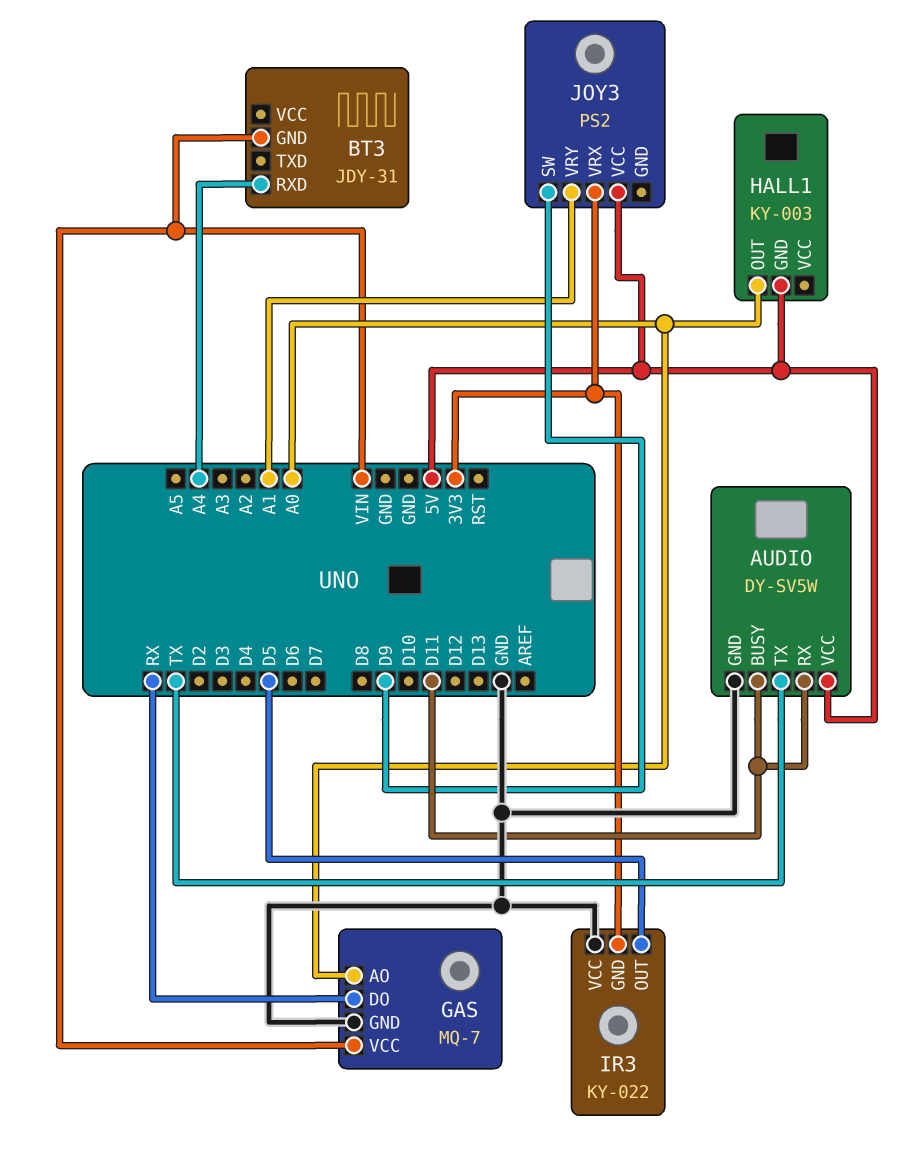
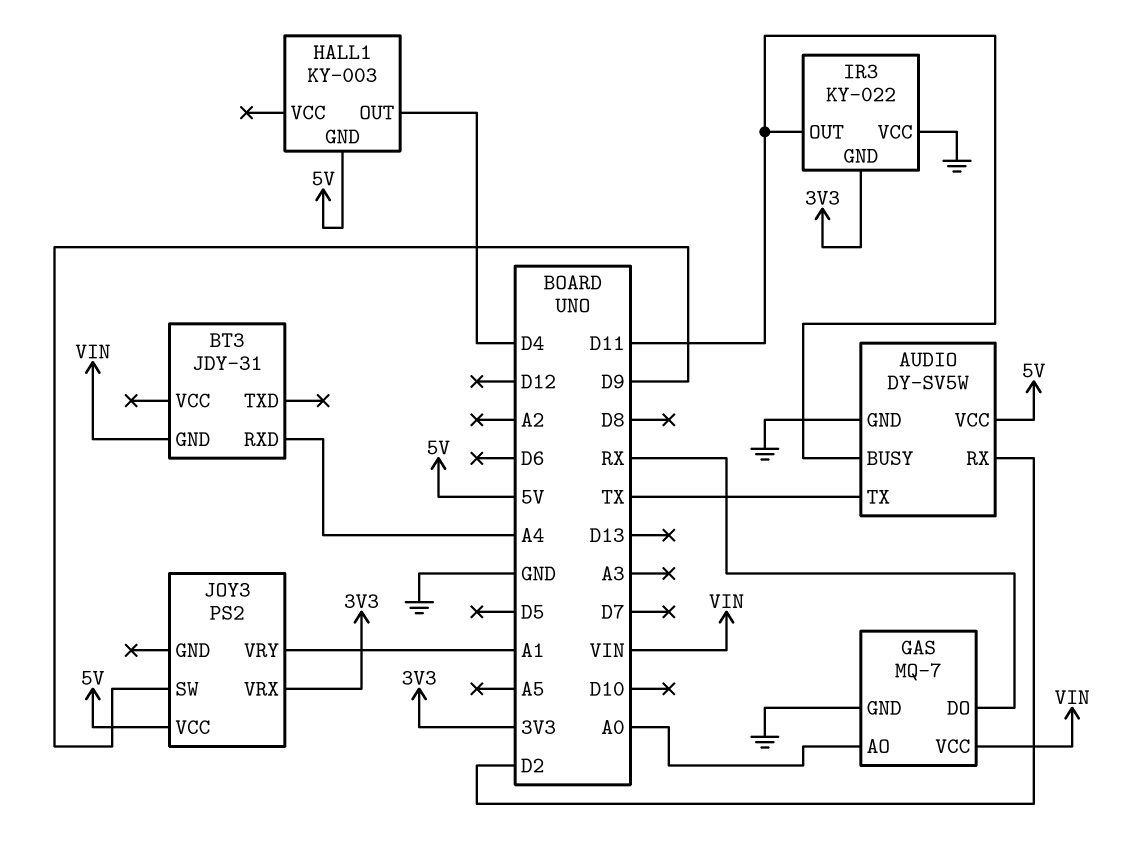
AUDIO pin RX: D11 -> D2
HALL1 pin OUT: A0 -> D4
IR3 pin OUT: D5 -> D11

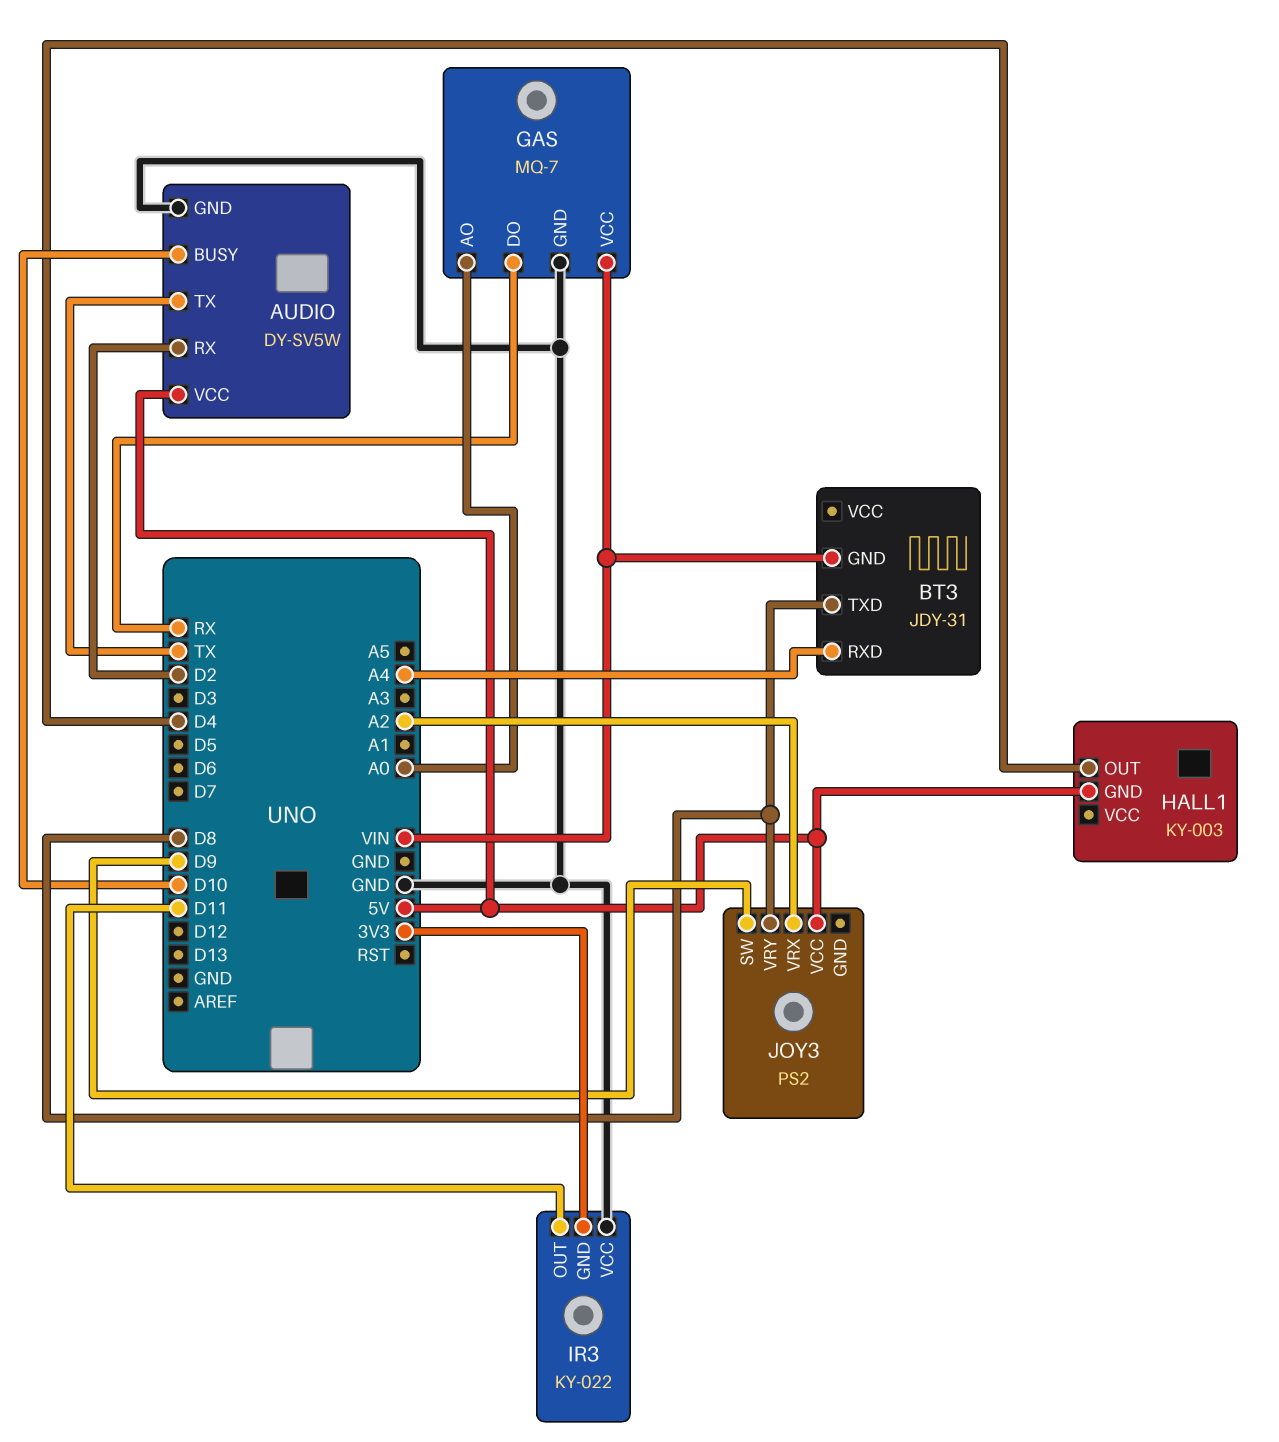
AUDIO pin BUSY: D11 -> D10
BT3 pin TXD: none -> D8
JOY3 pin VRX: 3V3 -> A2
JOY3 pin VRY: A1 -> D8

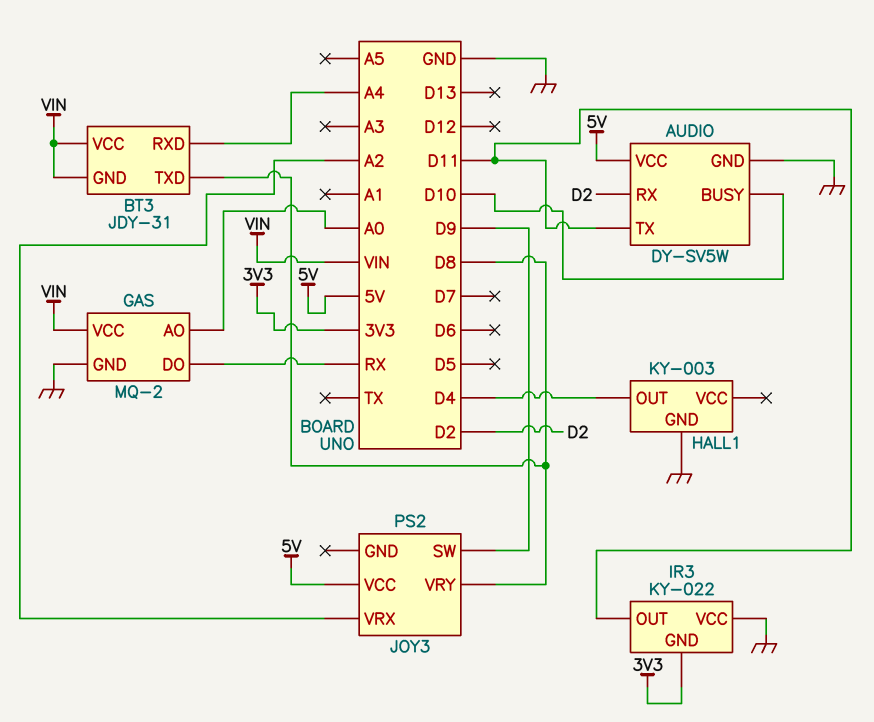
AUDIO pin TX: TX -> D11
BT3 pin VCC: none -> VIN
GAS: MQ-7 -> MQ-2
HALL1 pin GND: 5V -> GND

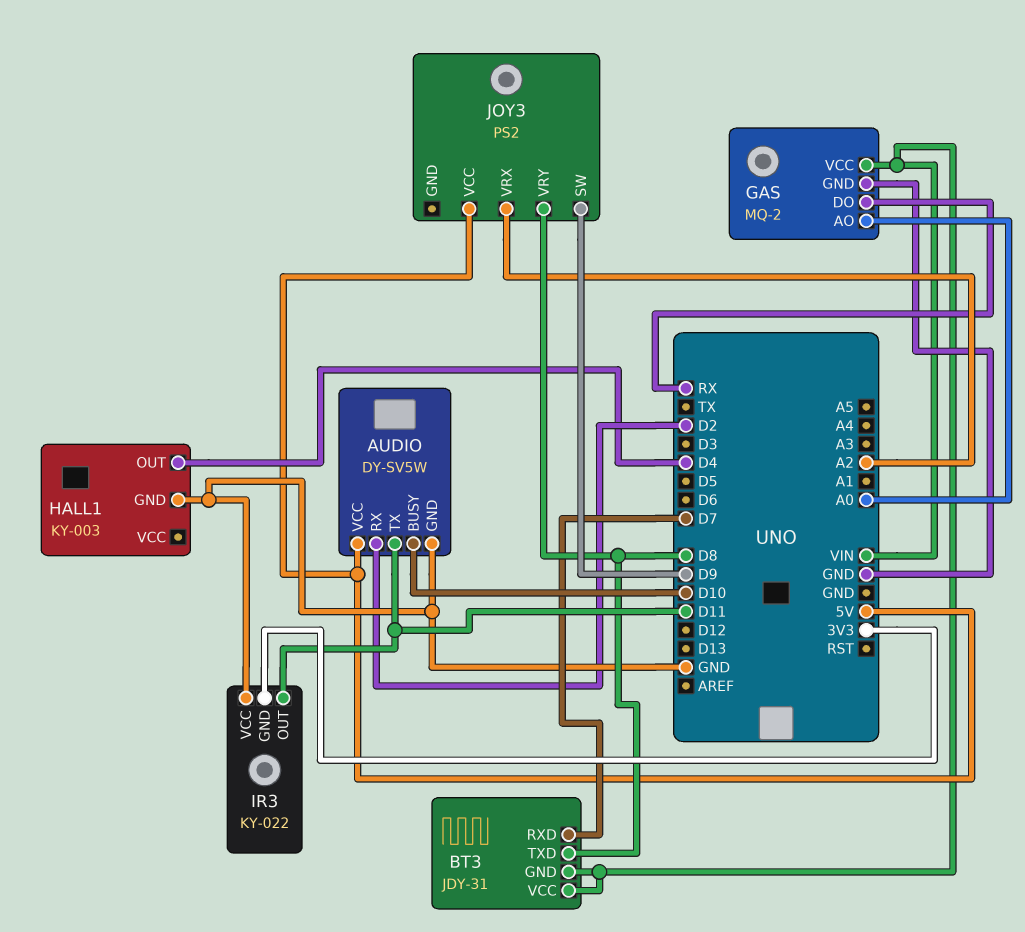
BT3 pin RXD: A4 -> D7

